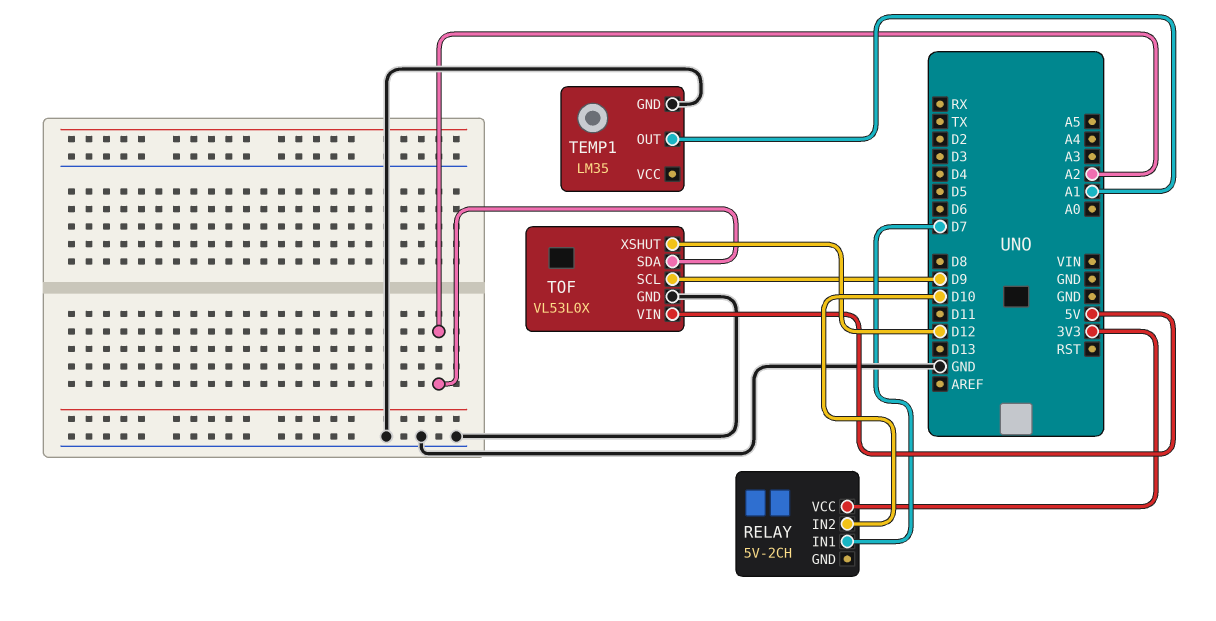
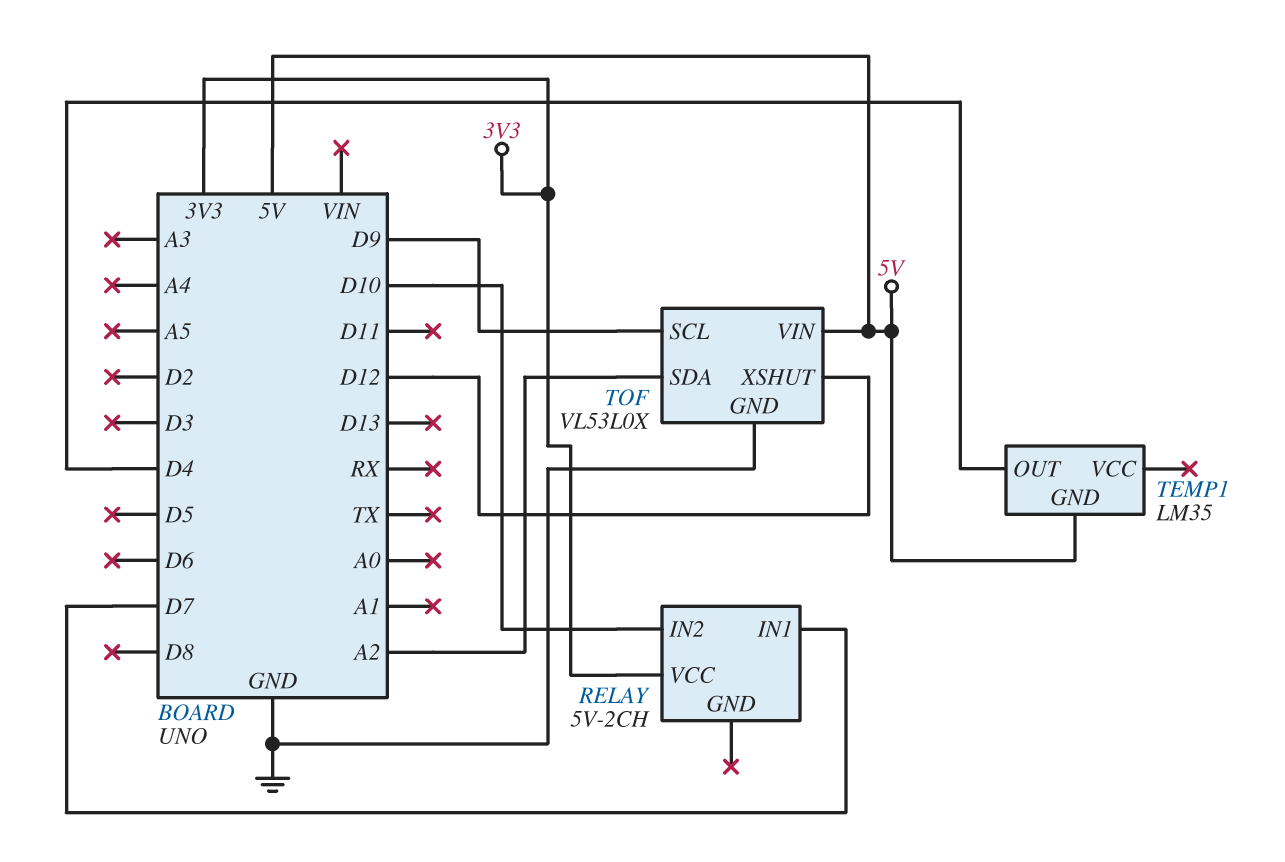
TEMP1 pin GND: GND -> 5V
TEMP1 pin OUT: A1 -> D4

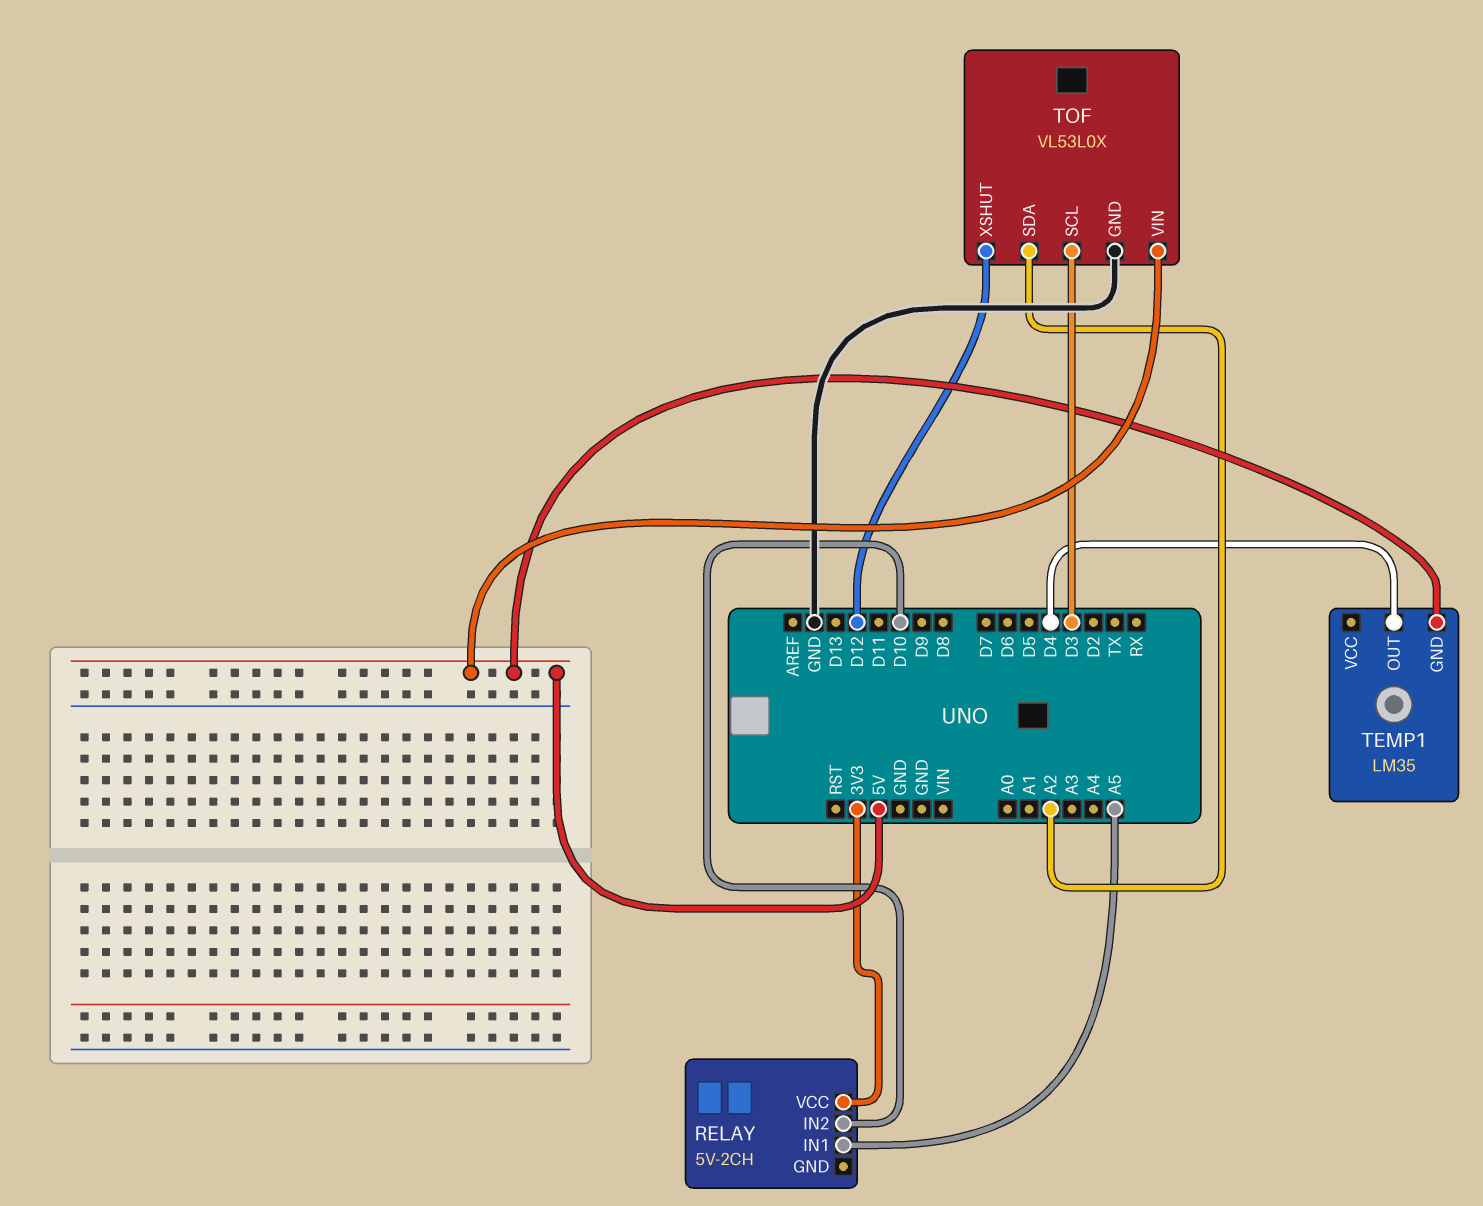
RELAY pin IN1: D7 -> A5
TOF pin SCL: D9 -> D3

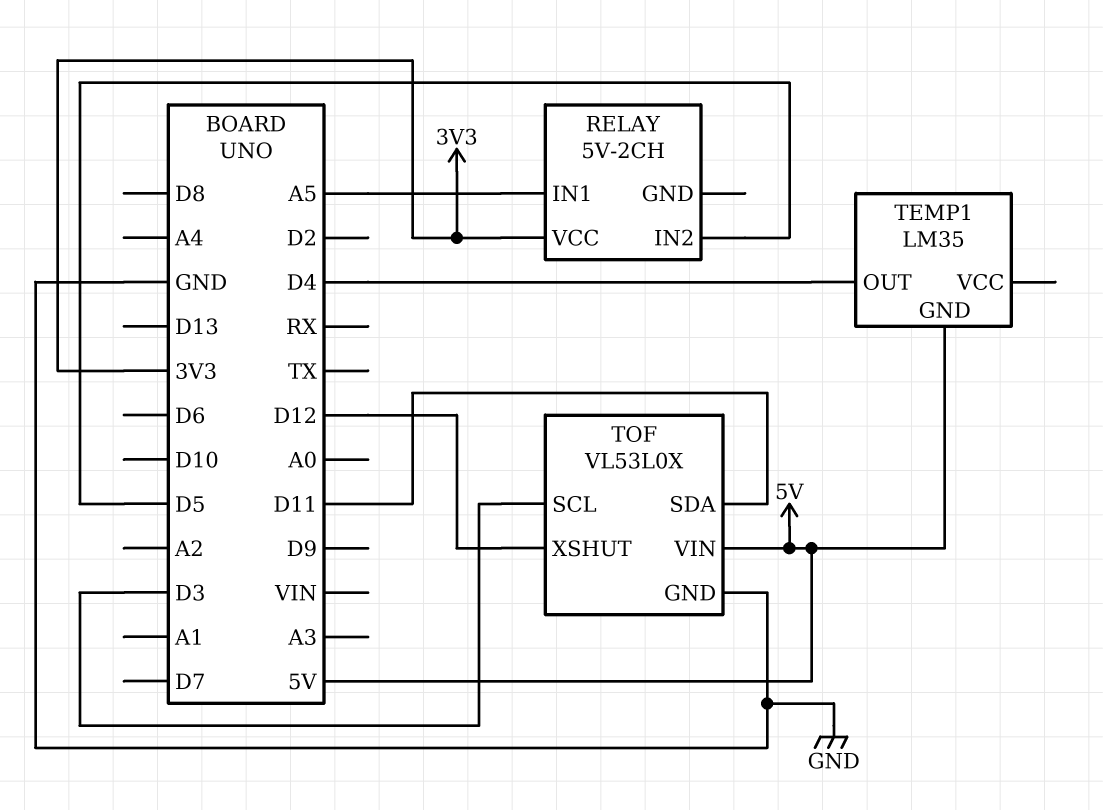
RELAY pin IN2: D10 -> D5
TOF pin SDA: A2 -> D11

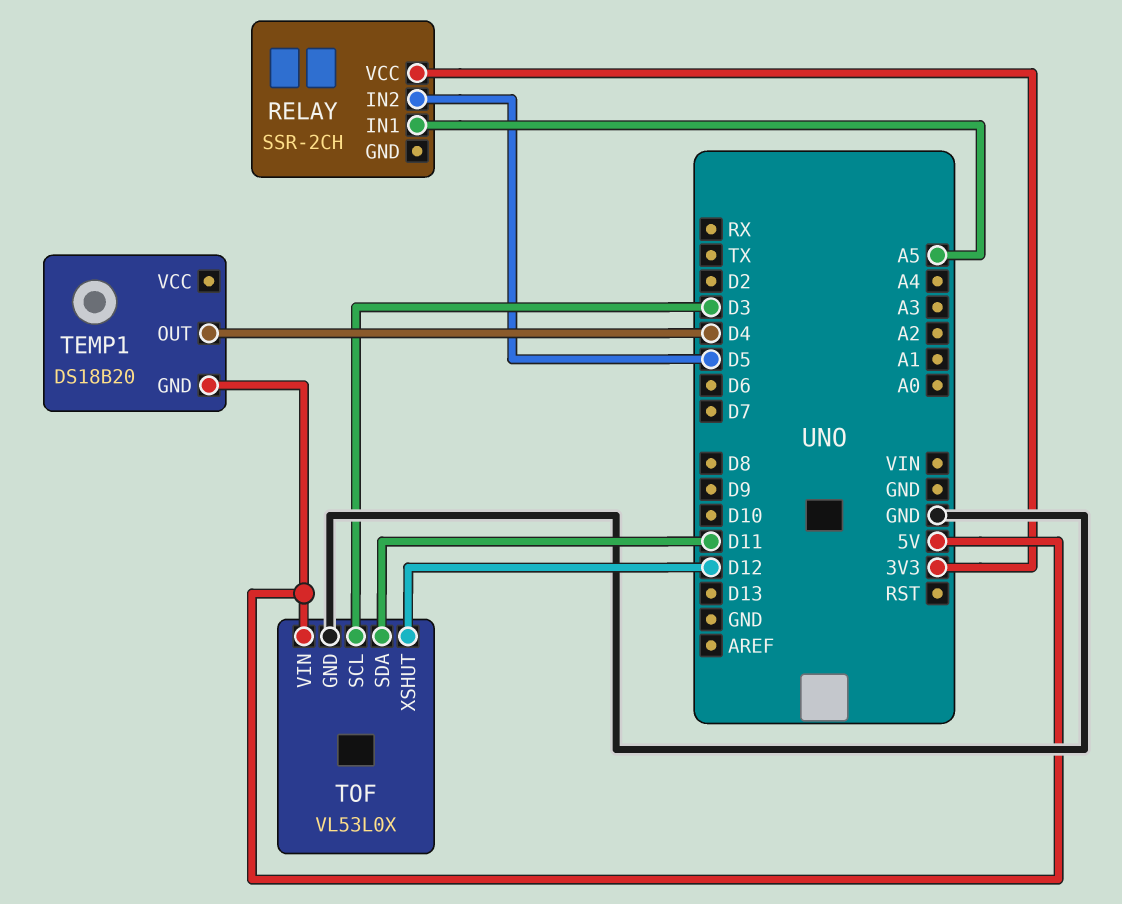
RELAY: 5V-2CH -> SSR-2CH
TEMP1: LM35 -> DS18B20

